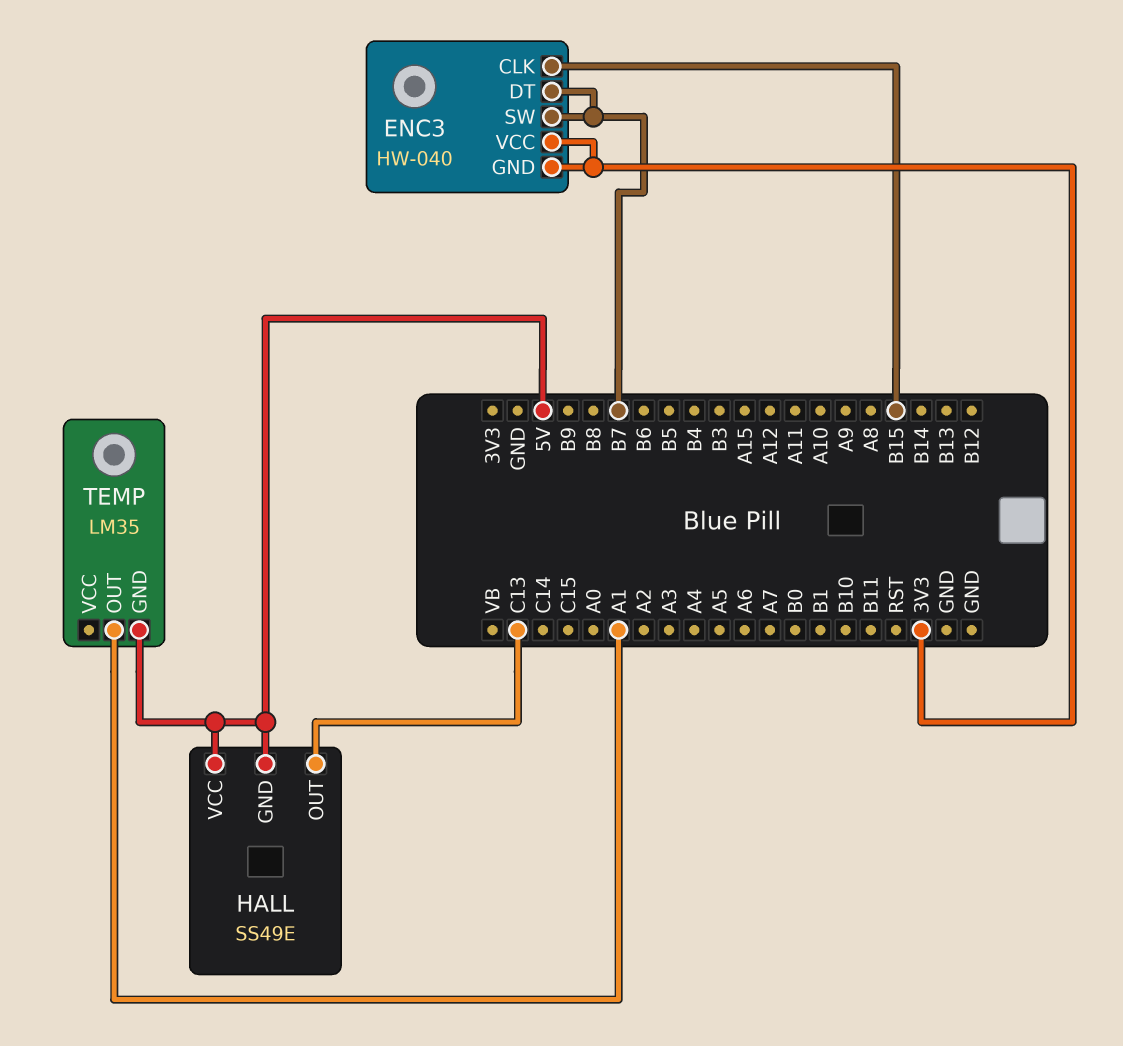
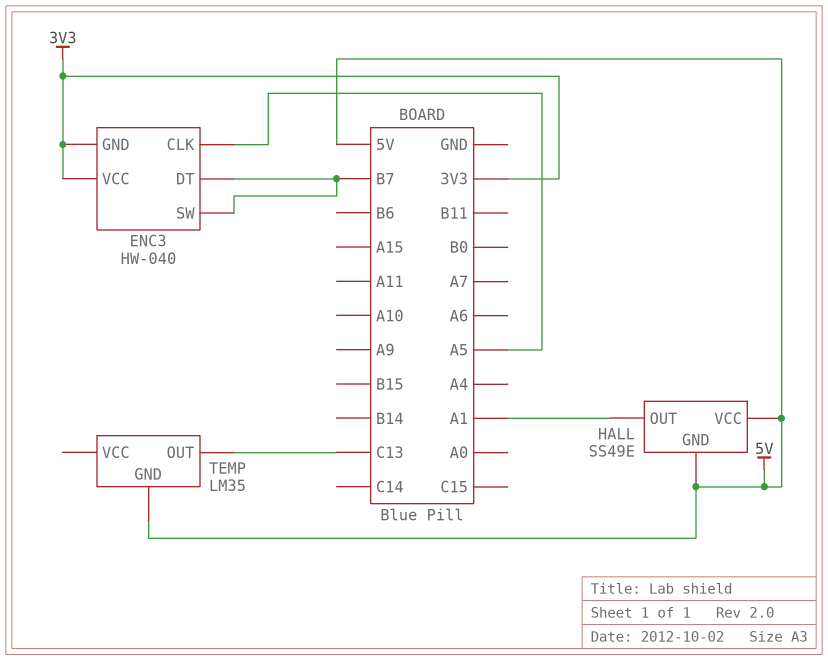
ENC3 pin CLK: B15 -> A5
HALL pin OUT: C13 -> A1
TEMP pin OUT: A1 -> C13

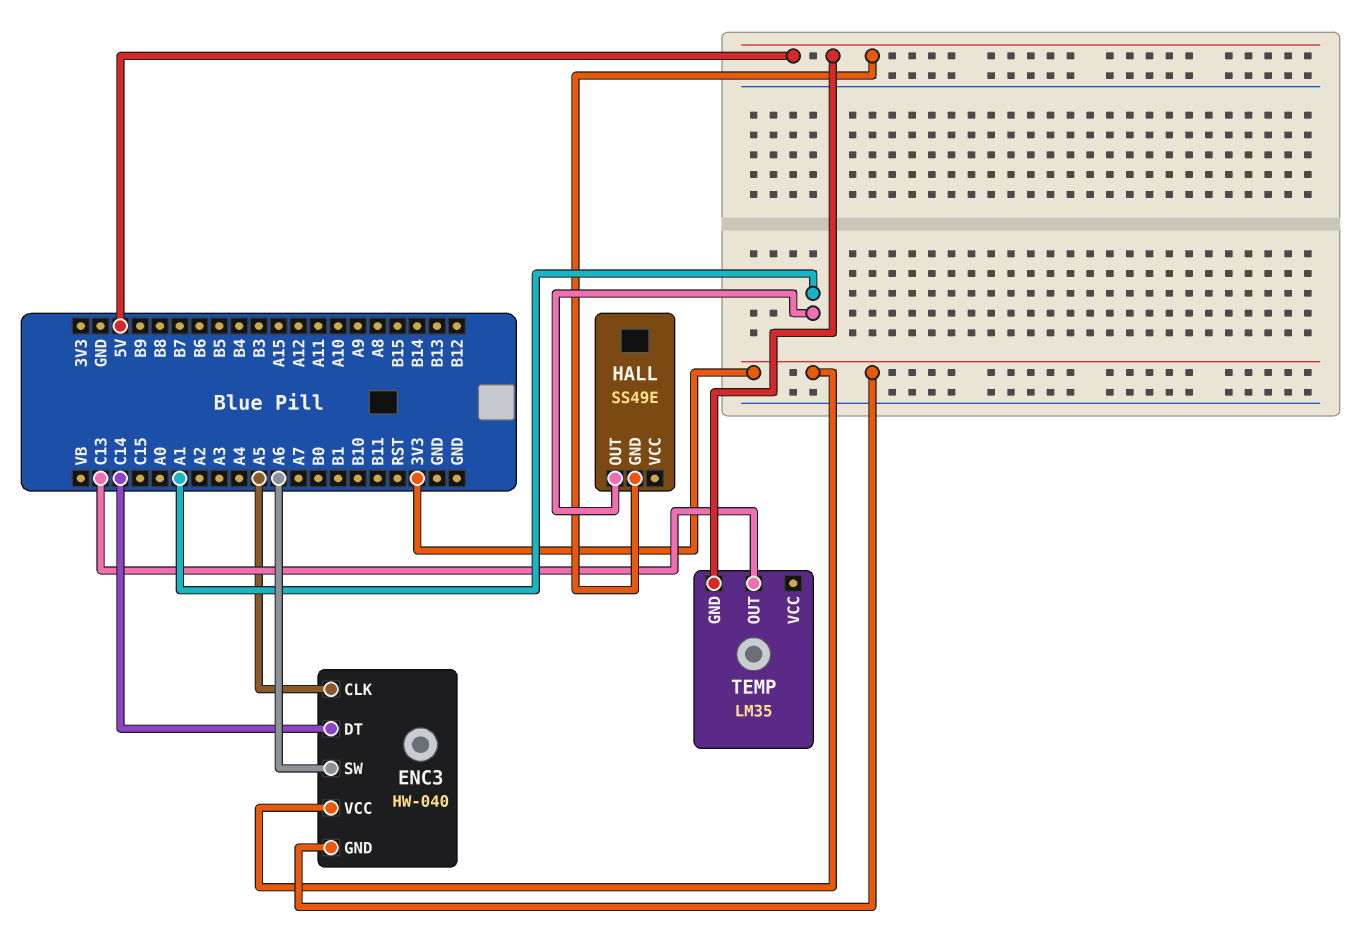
ENC3 pin DT: B7 -> C14
ENC3 pin SW: B7 -> A6
HALL pin VCC: 5V -> none

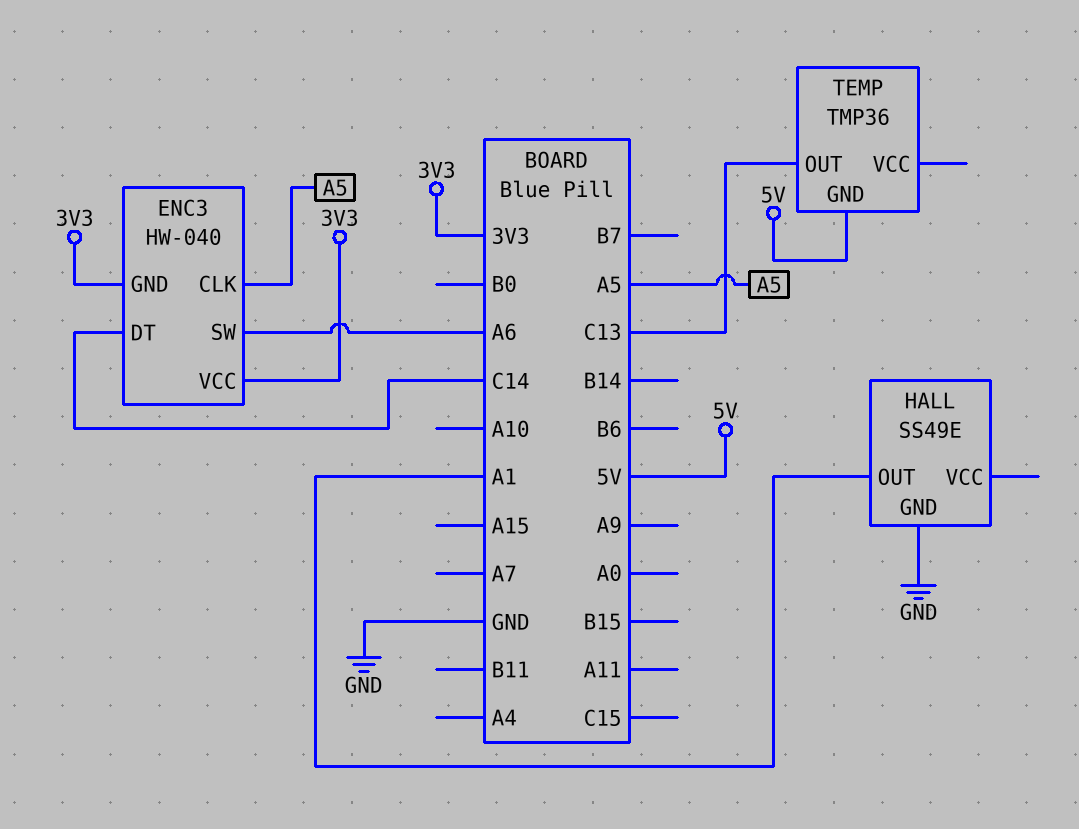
HALL pin GND: 5V -> GND
TEMP: LM35 -> TMP36

